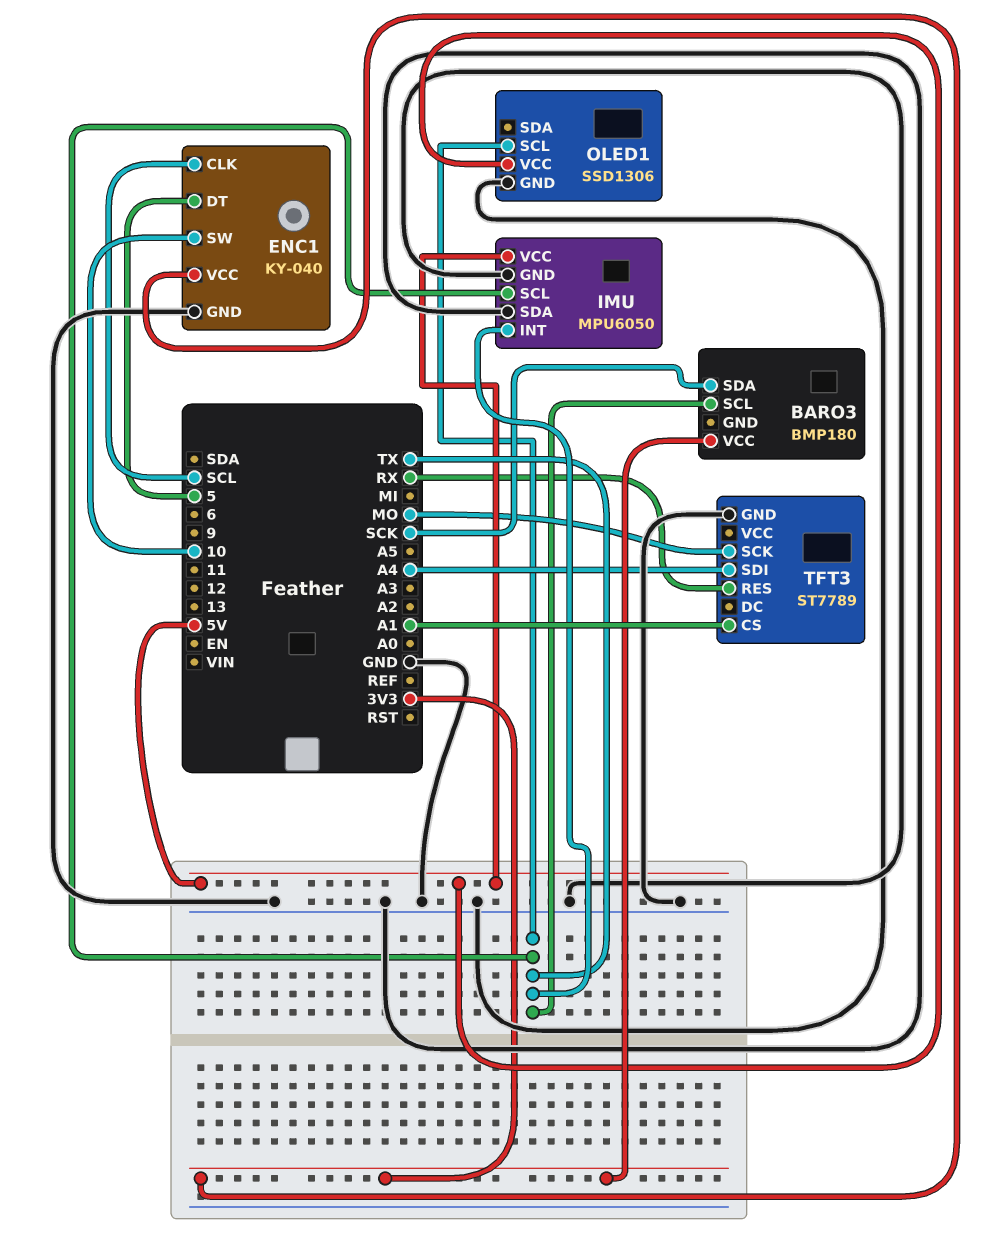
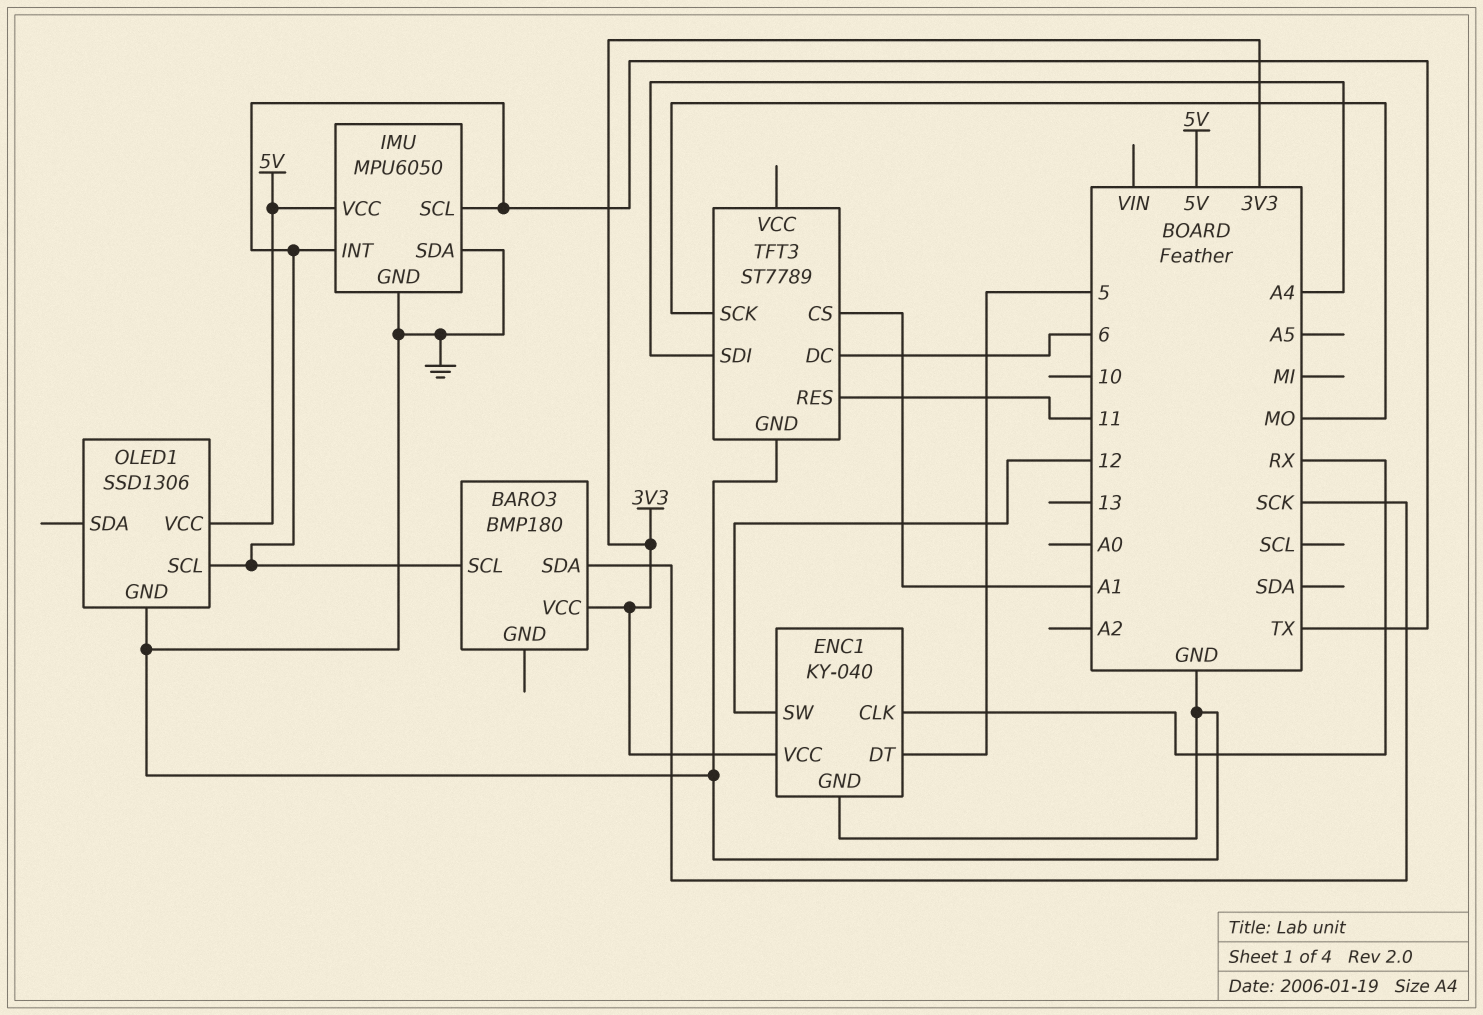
ENC1 pin CLK: SCL -> RX
ENC1 pin SW: 10 -> 12
TFT3 pin DC: none -> 6
TFT3 pin RES: RX -> 11

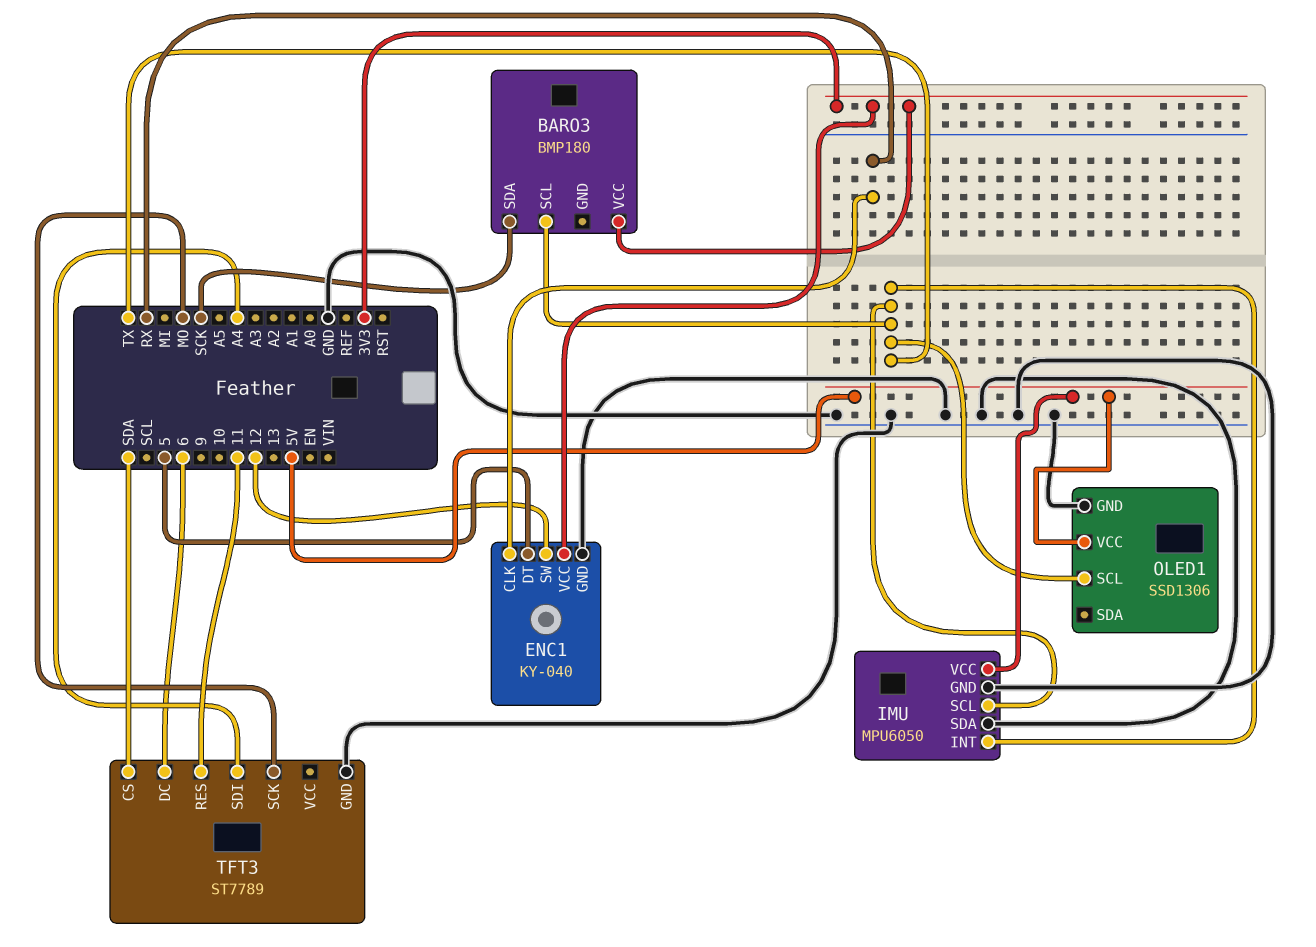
TFT3 pin CS: A1 -> SDA

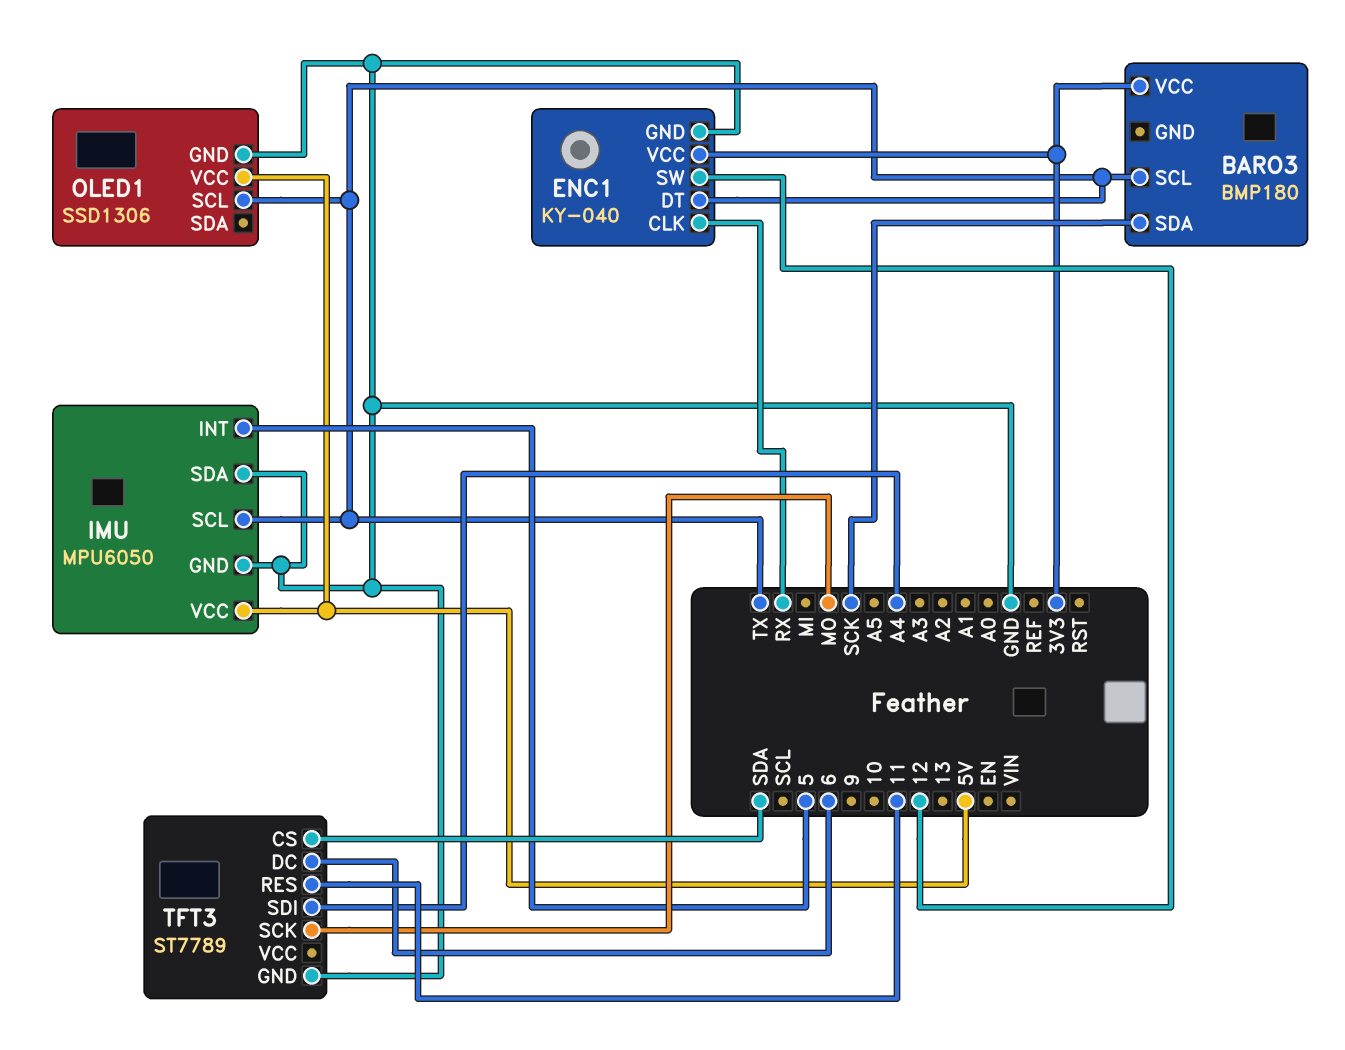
ENC1 pin DT: 5 -> TX
IMU pin INT: TX -> 5

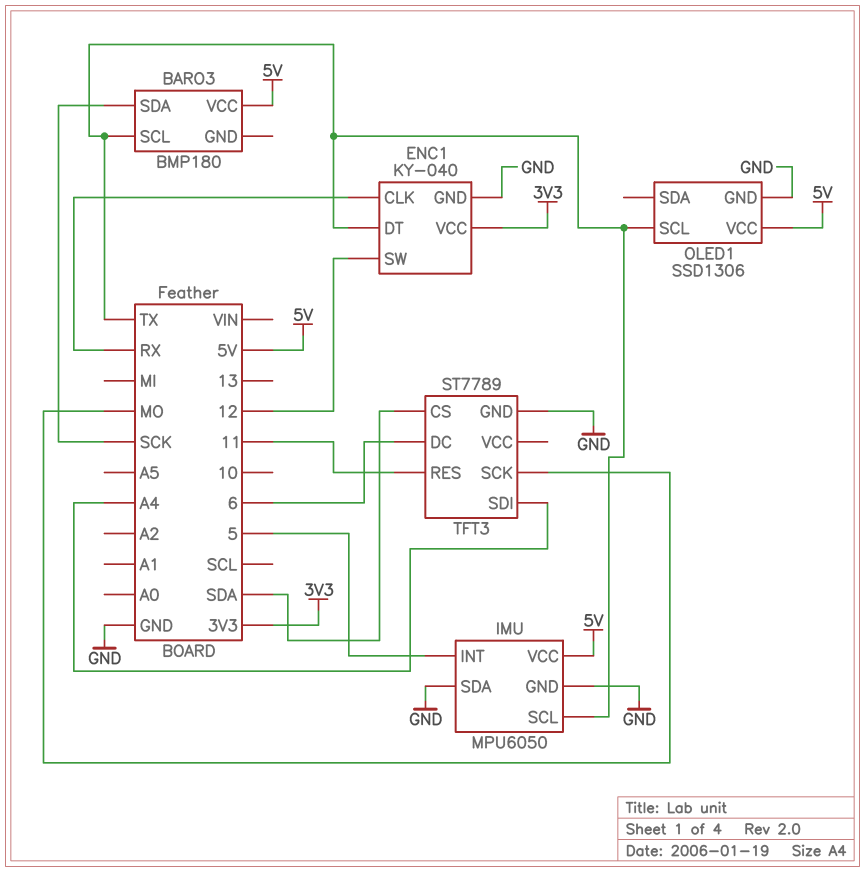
BARO3 pin VCC: 3V3 -> 5V

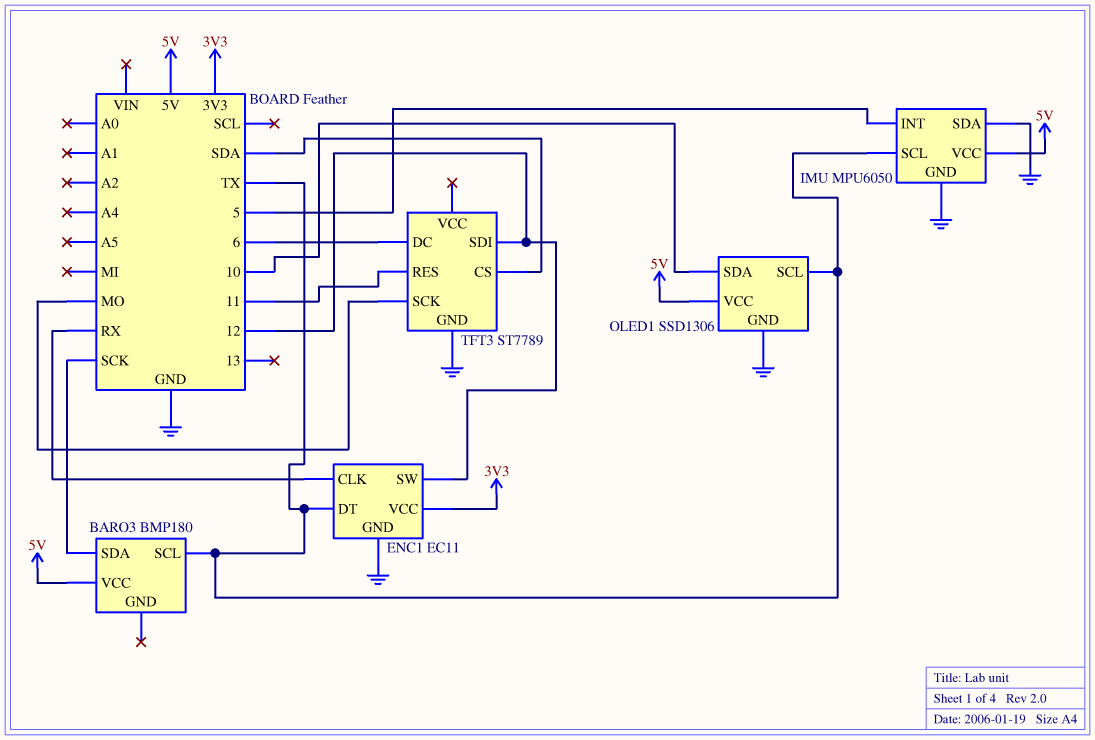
ENC1: KY-040 -> EC11
OLED1 pin SDA: none -> 10
TFT3 pin SDI: A4 -> 12

